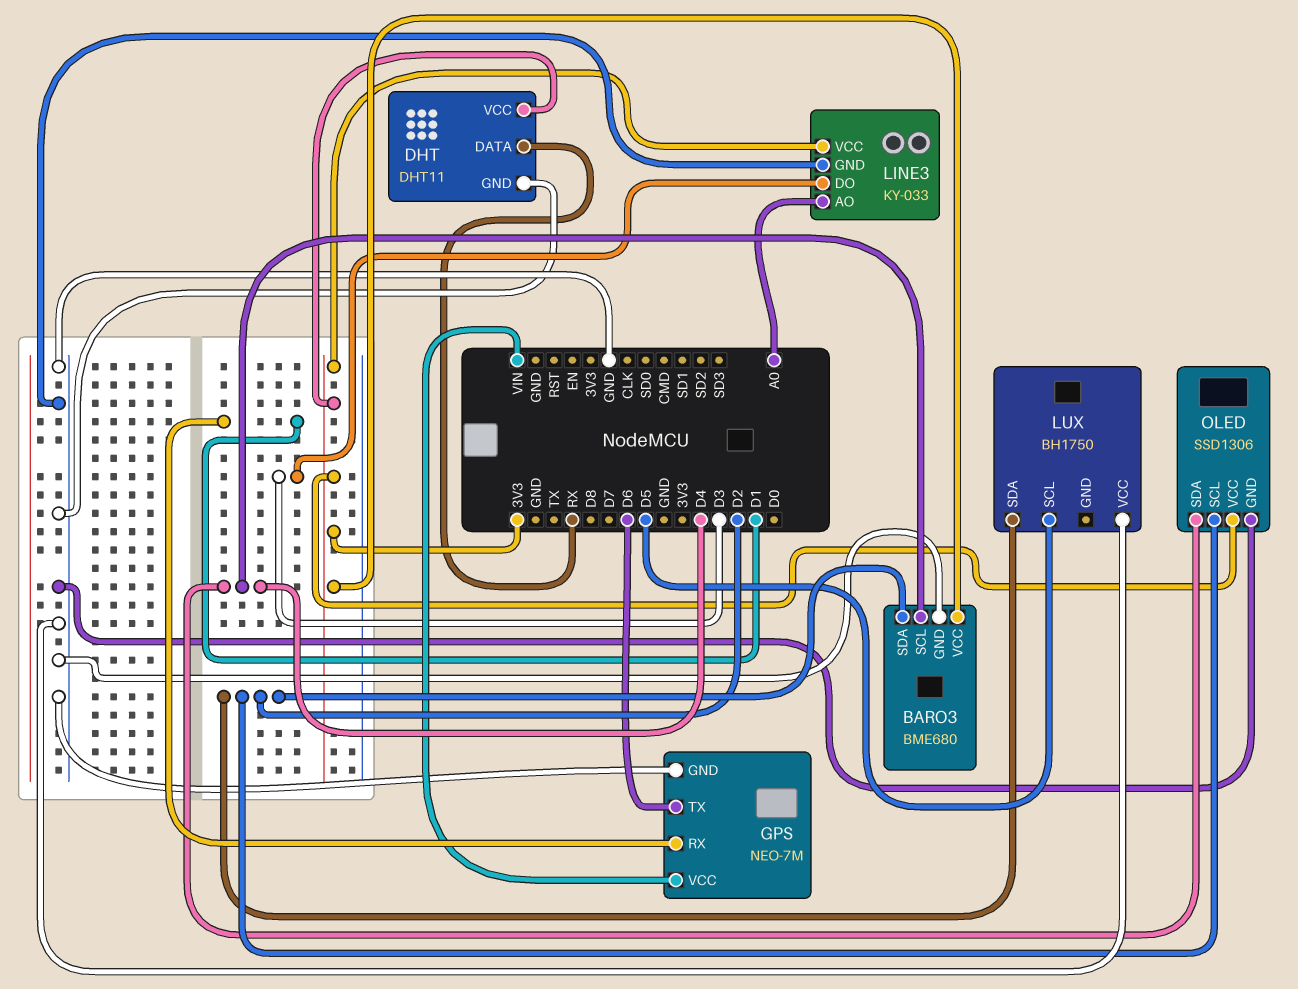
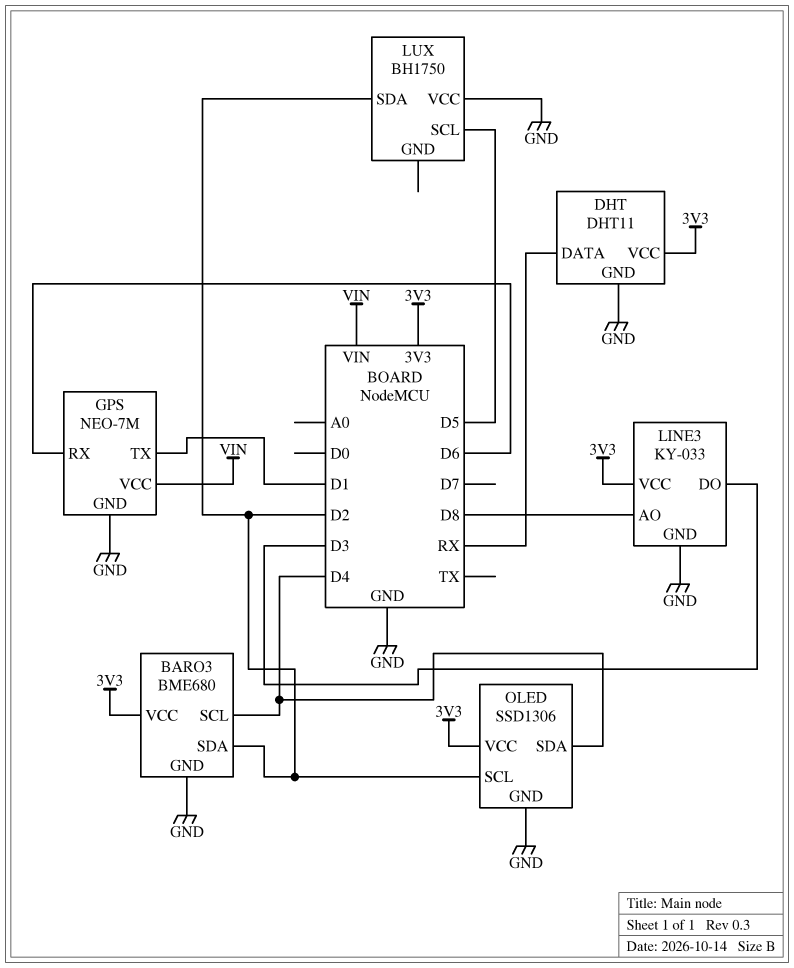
GPS pin RX: D1 -> D6
GPS pin TX: D6 -> D1
LINE3 pin AO: A0 -> D8

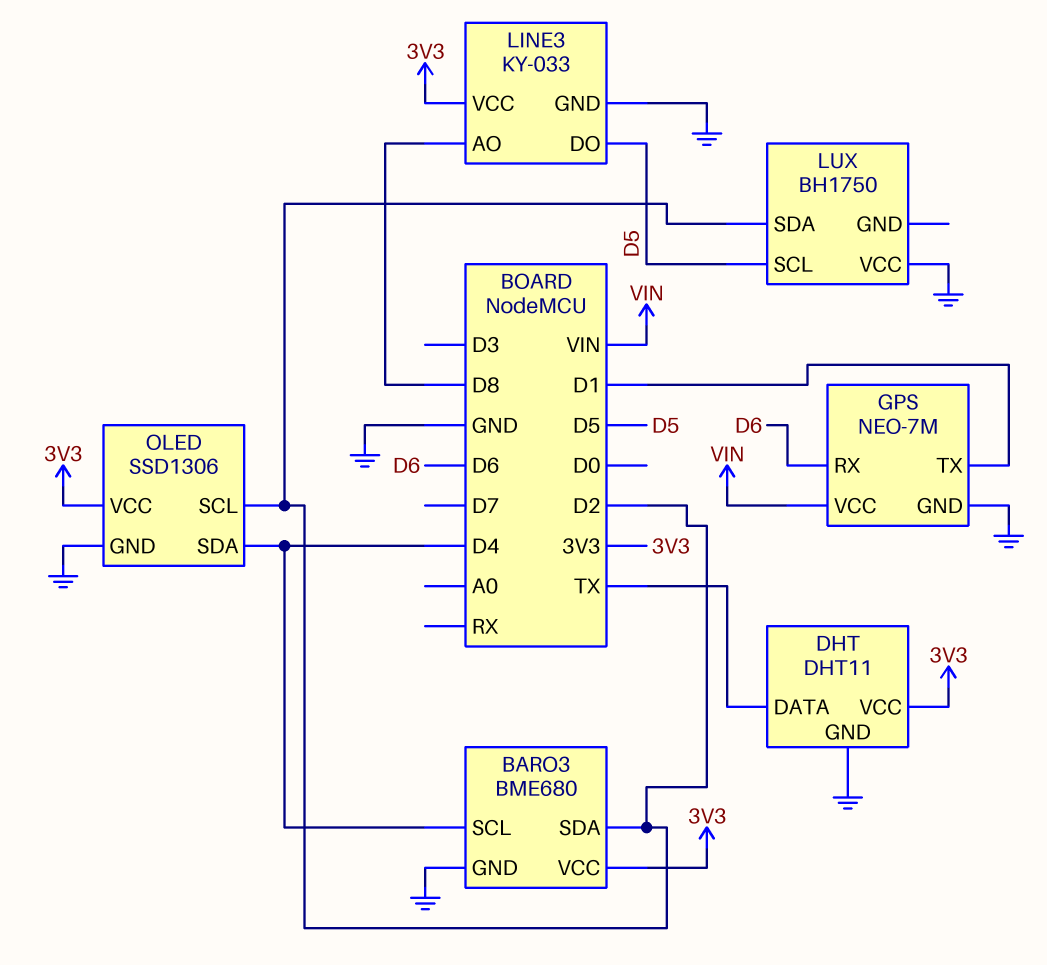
DHT pin DATA: RX -> TX
LINE3 pin DO: D3 -> D5

